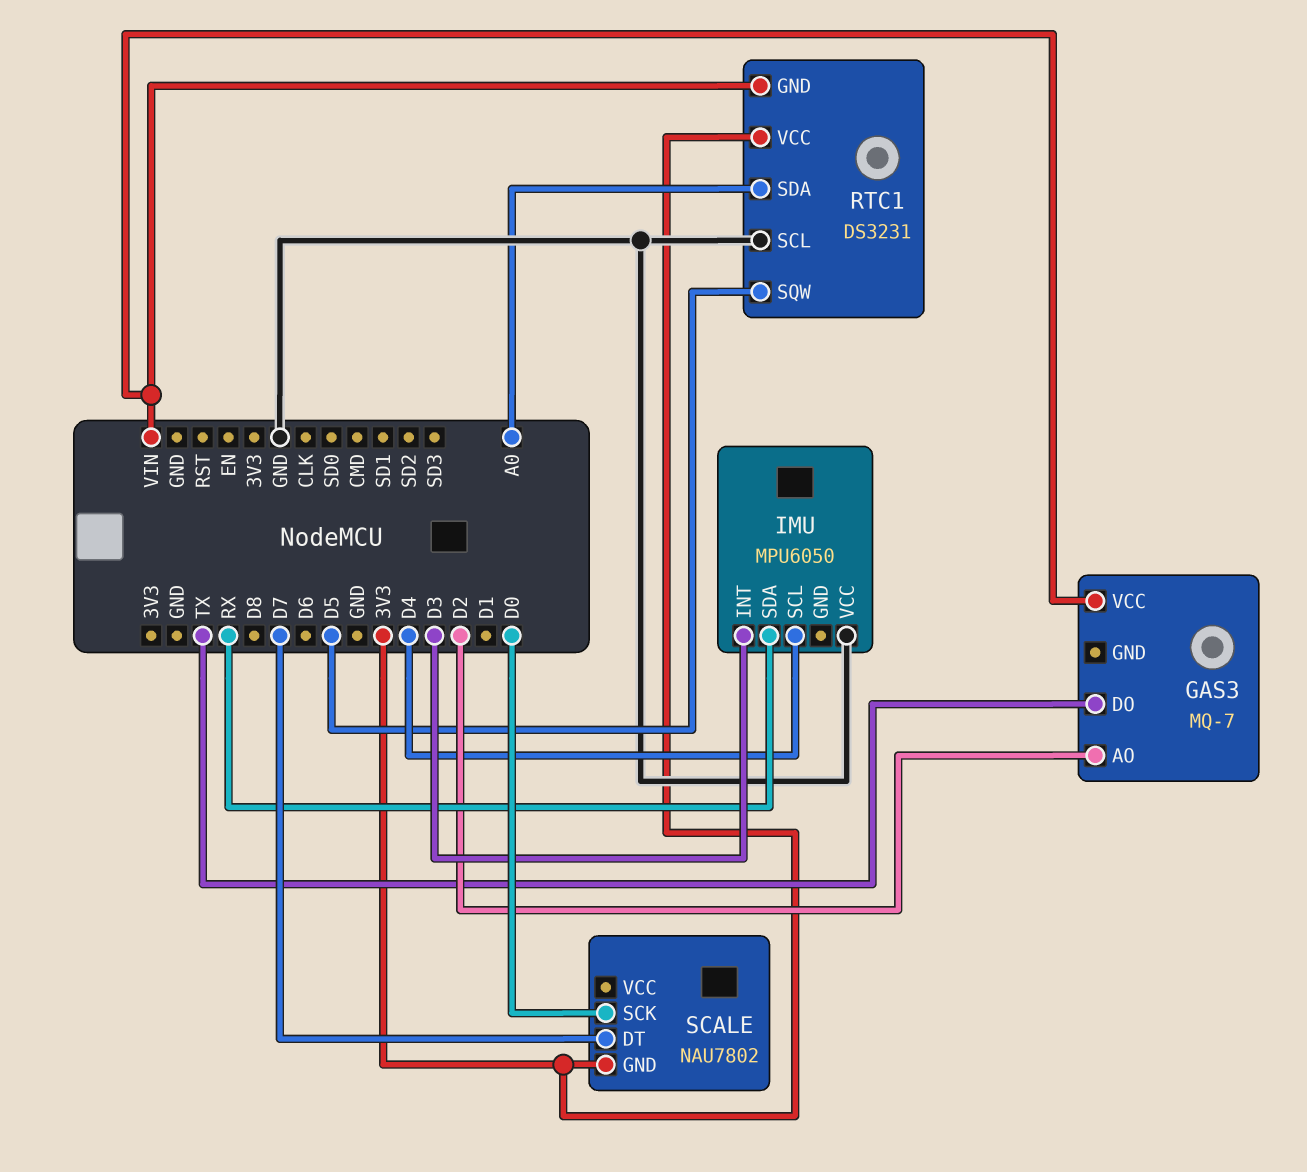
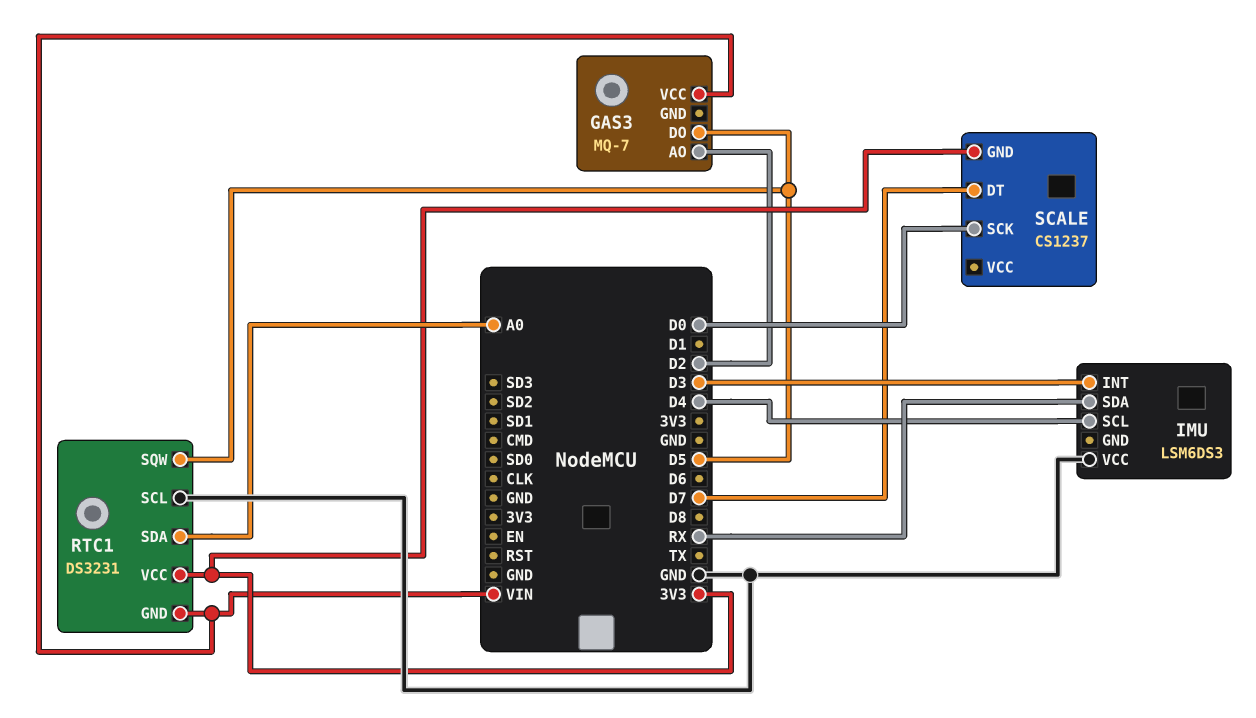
GAS3 pin DO: TX -> D5
IMU: MPU6050 -> LSM6DS3
SCALE: NAU7802 -> CS1237

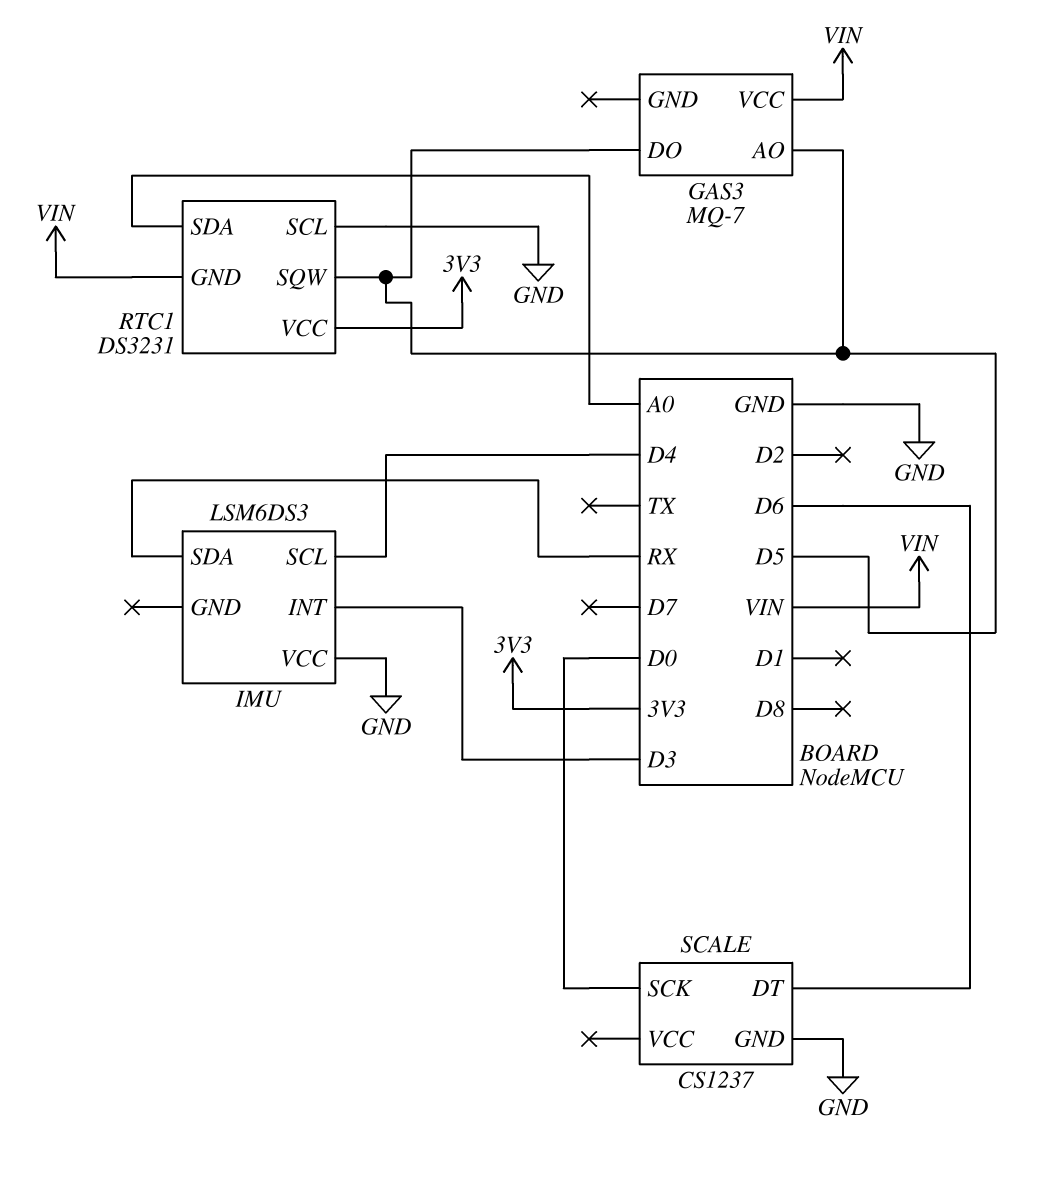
GAS3 pin AO: D2 -> D5
SCALE pin DT: D7 -> D6
SCALE pin GND: 3V3 -> GND

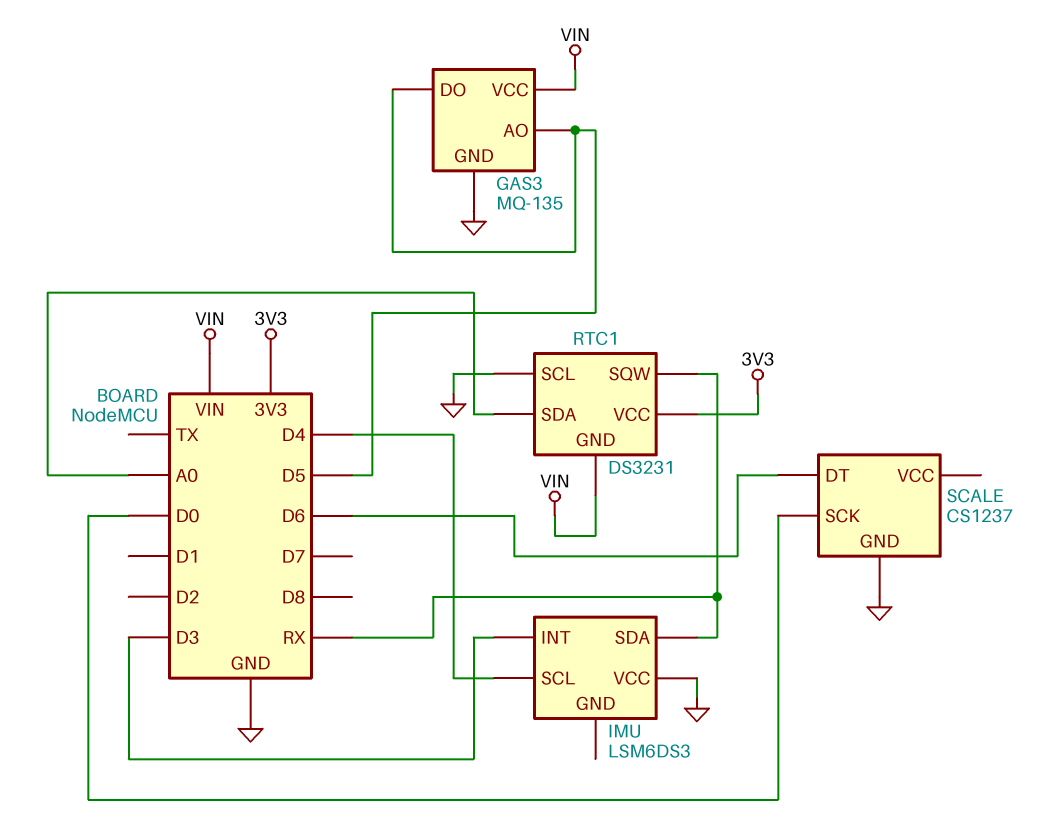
GAS3: MQ-7 -> MQ-135
GAS3 pin GND: none -> GND
RTC1 pin SQW: D5 -> RX

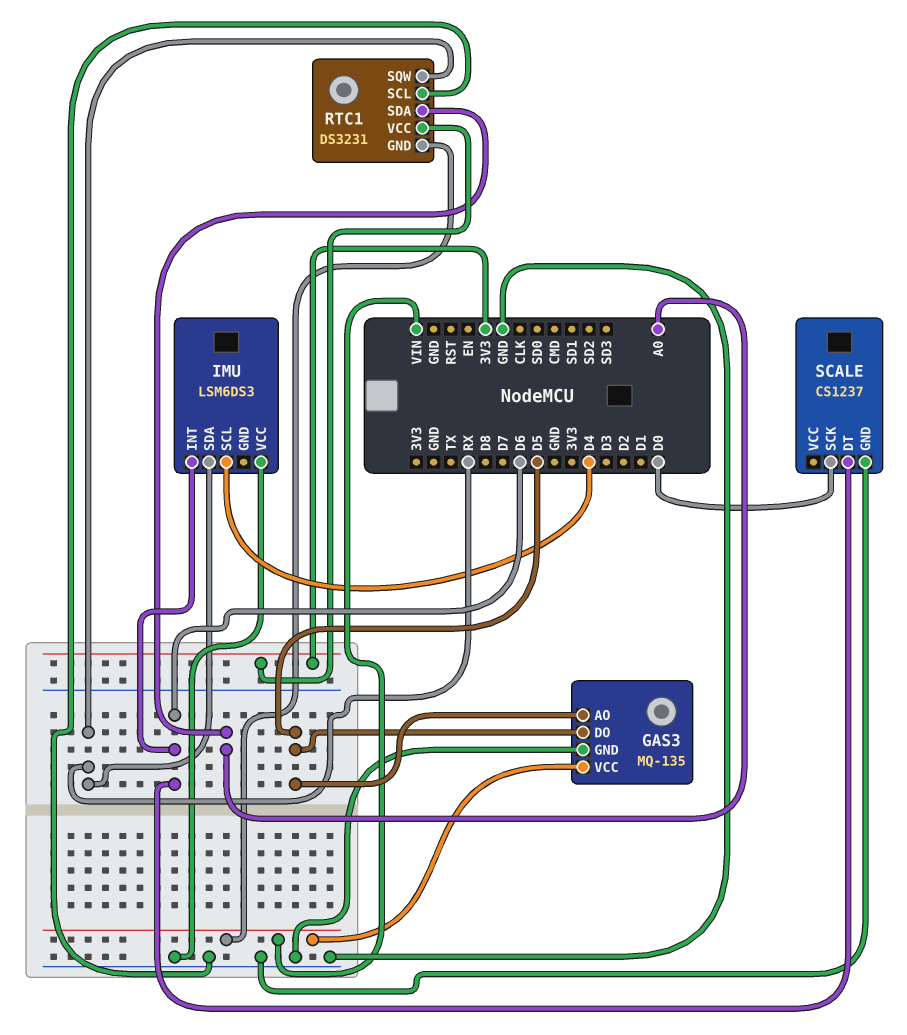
IMU pin INT: D3 -> D6

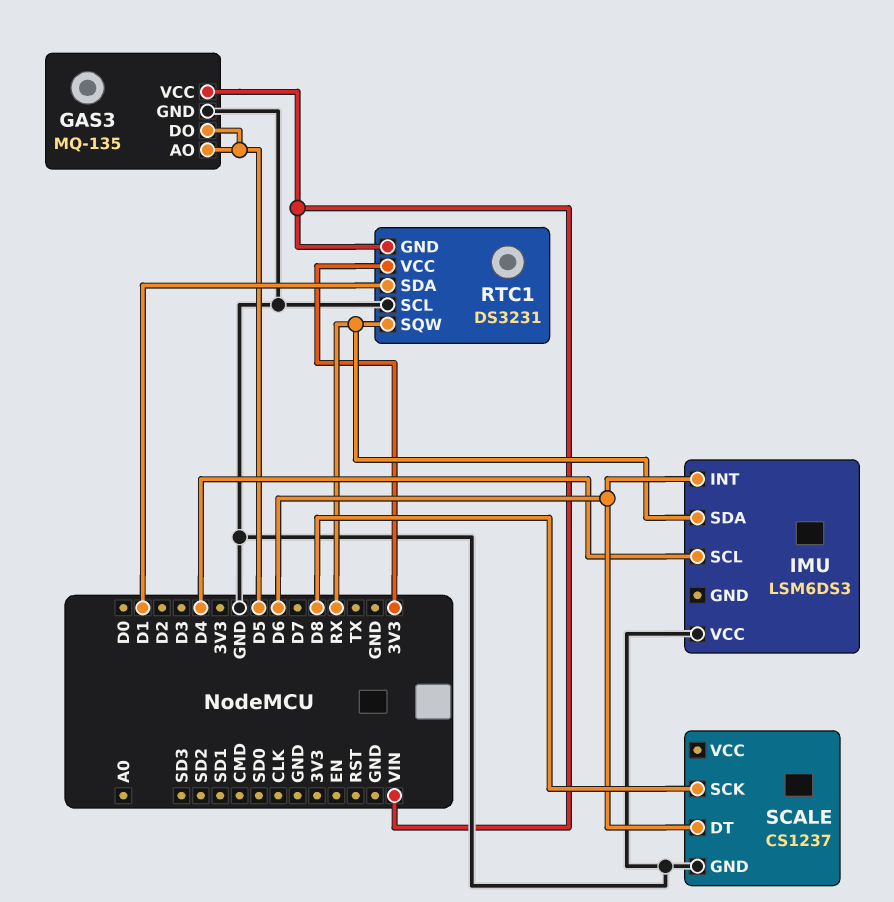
RTC1 pin SDA: A0 -> D1
SCALE pin SCK: D0 -> D8

